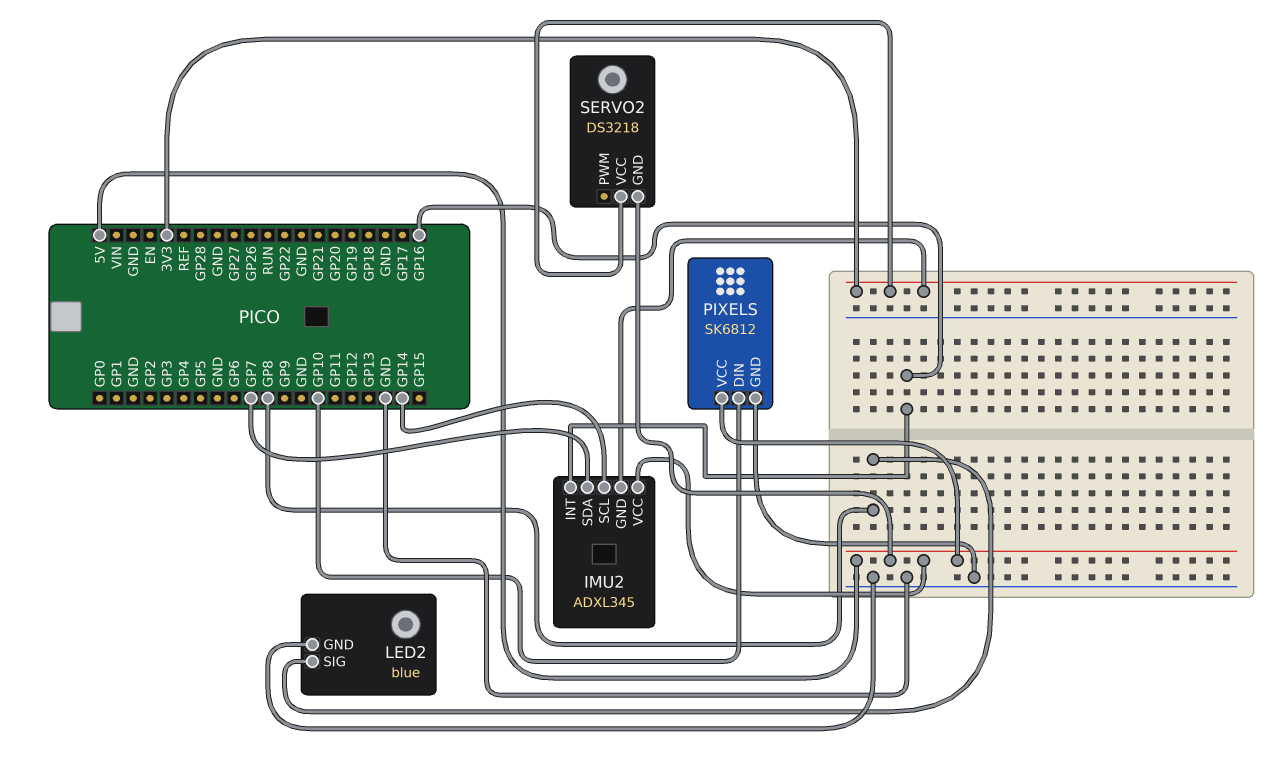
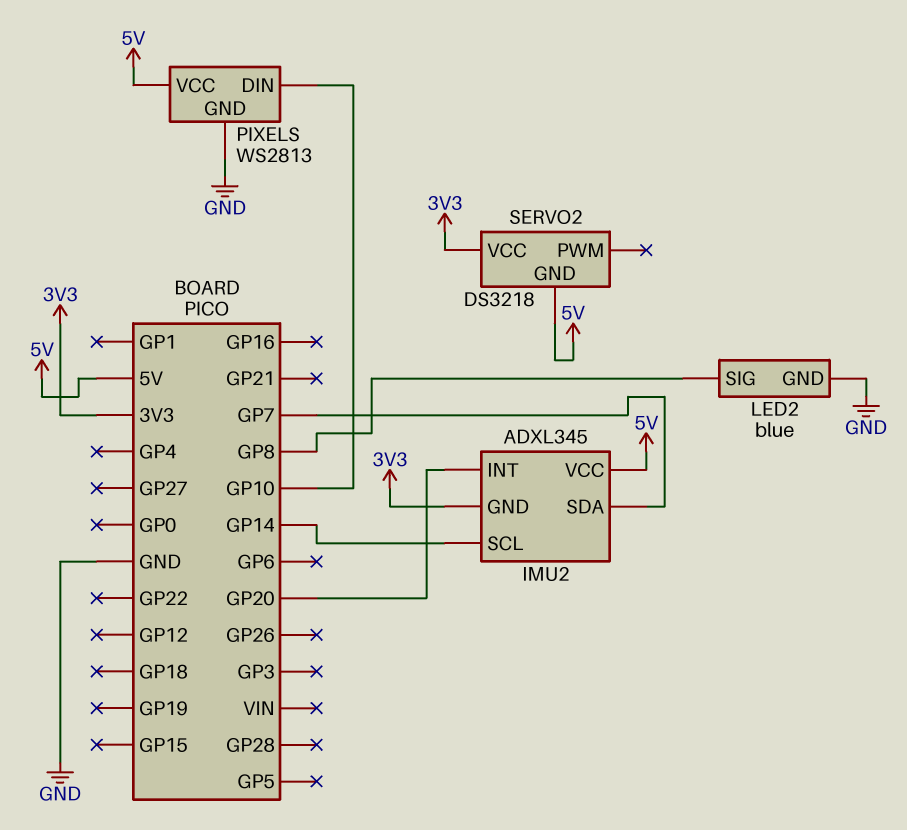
IMU2 pin INT: GP16 -> GP20
PIXELS: SK6812 -> WS2813

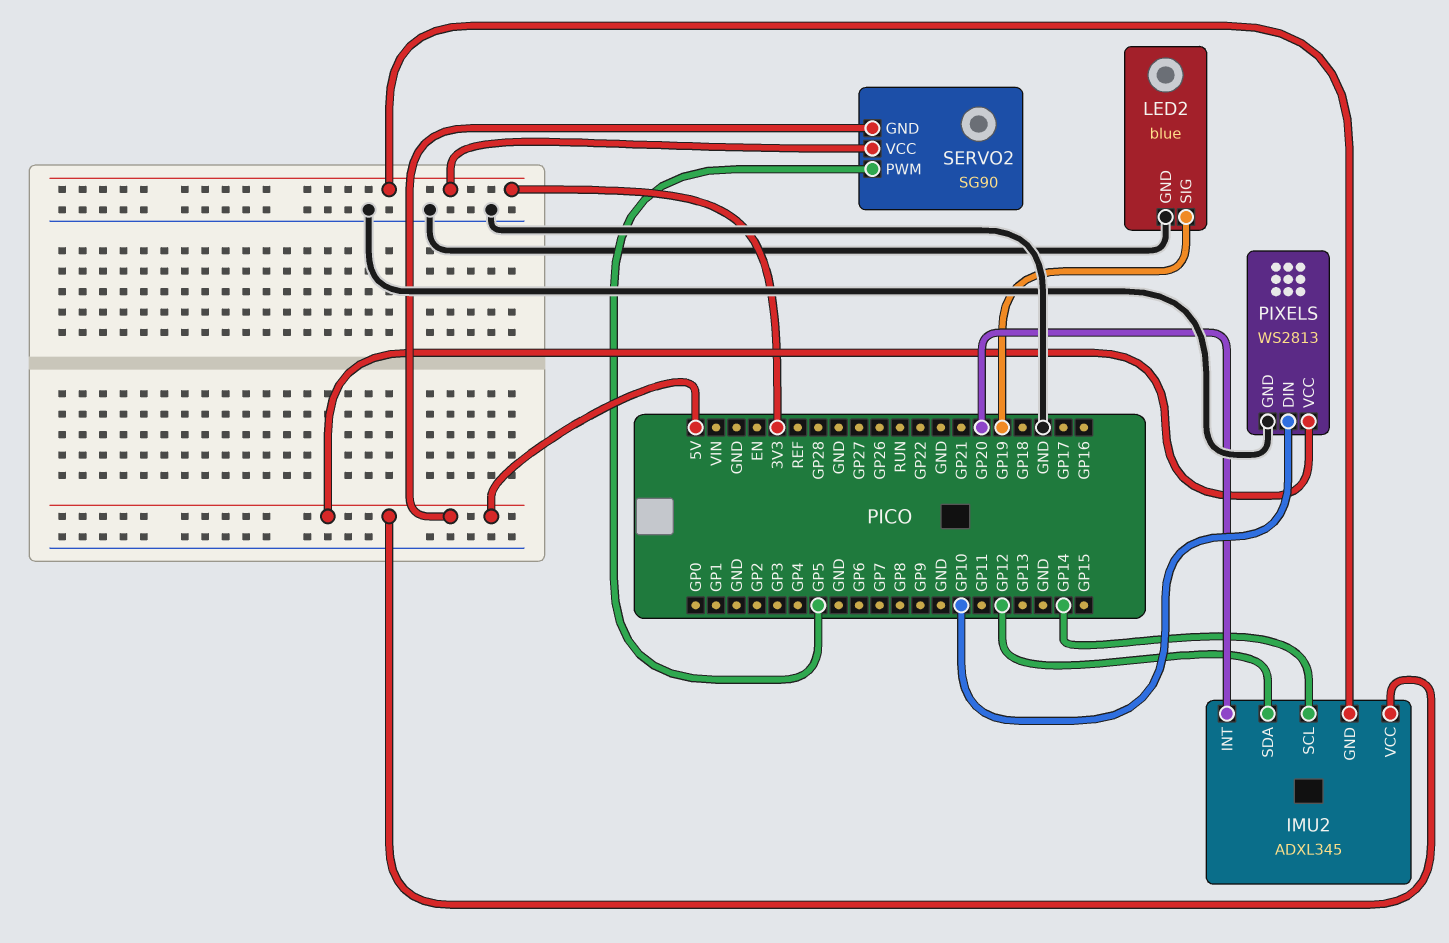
IMU2 pin SDA: GP7 -> GP12
LED2 pin SIG: GP8 -> GP19
SERVO2: DS3218 -> SG90
SERVO2 pin PWM: none -> GP5

